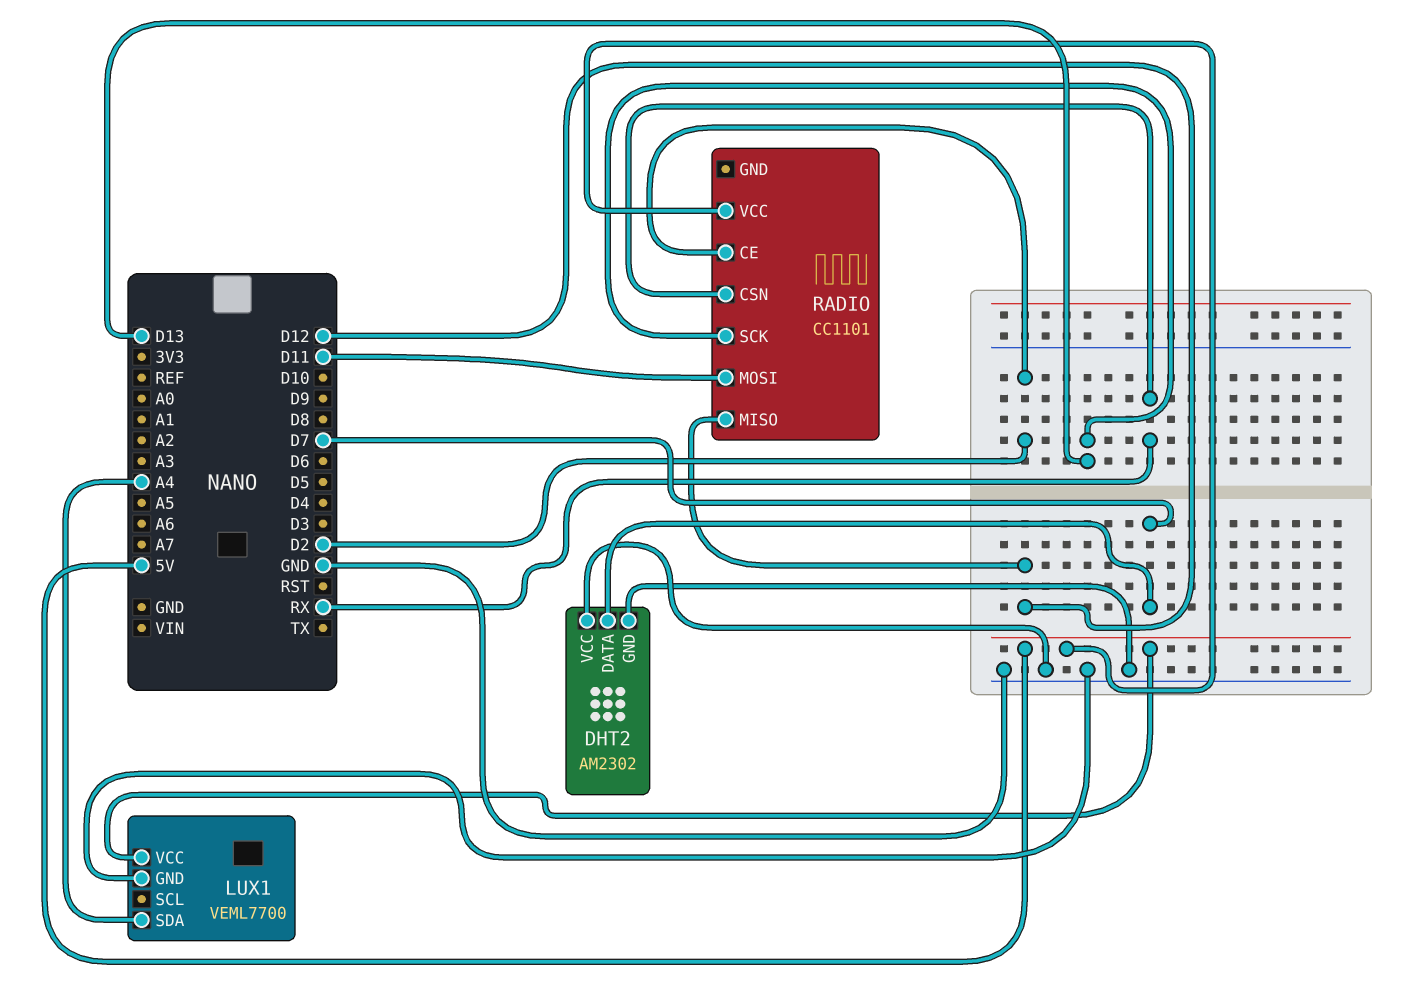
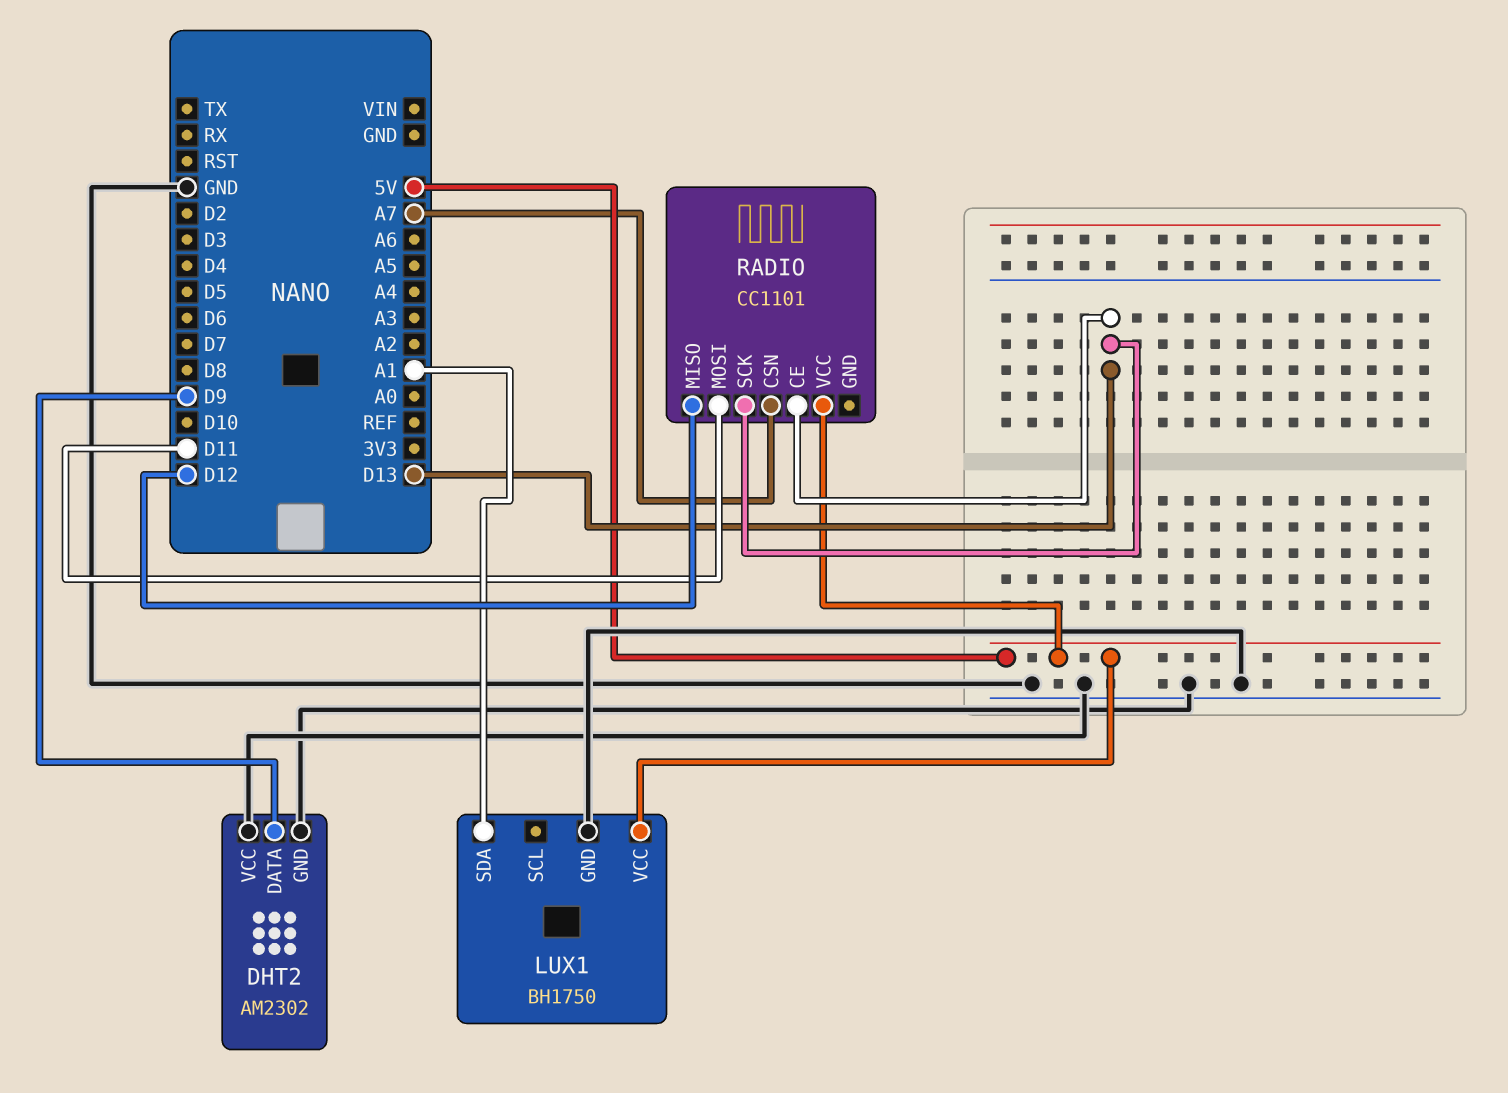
DHT2 pin DATA: D7 -> D9
LUX1: VEML7700 -> BH1750
LUX1 pin SDA: A4 -> A1
RADIO pin CE: D2 -> D13
RADIO pin CSN: RX -> A7

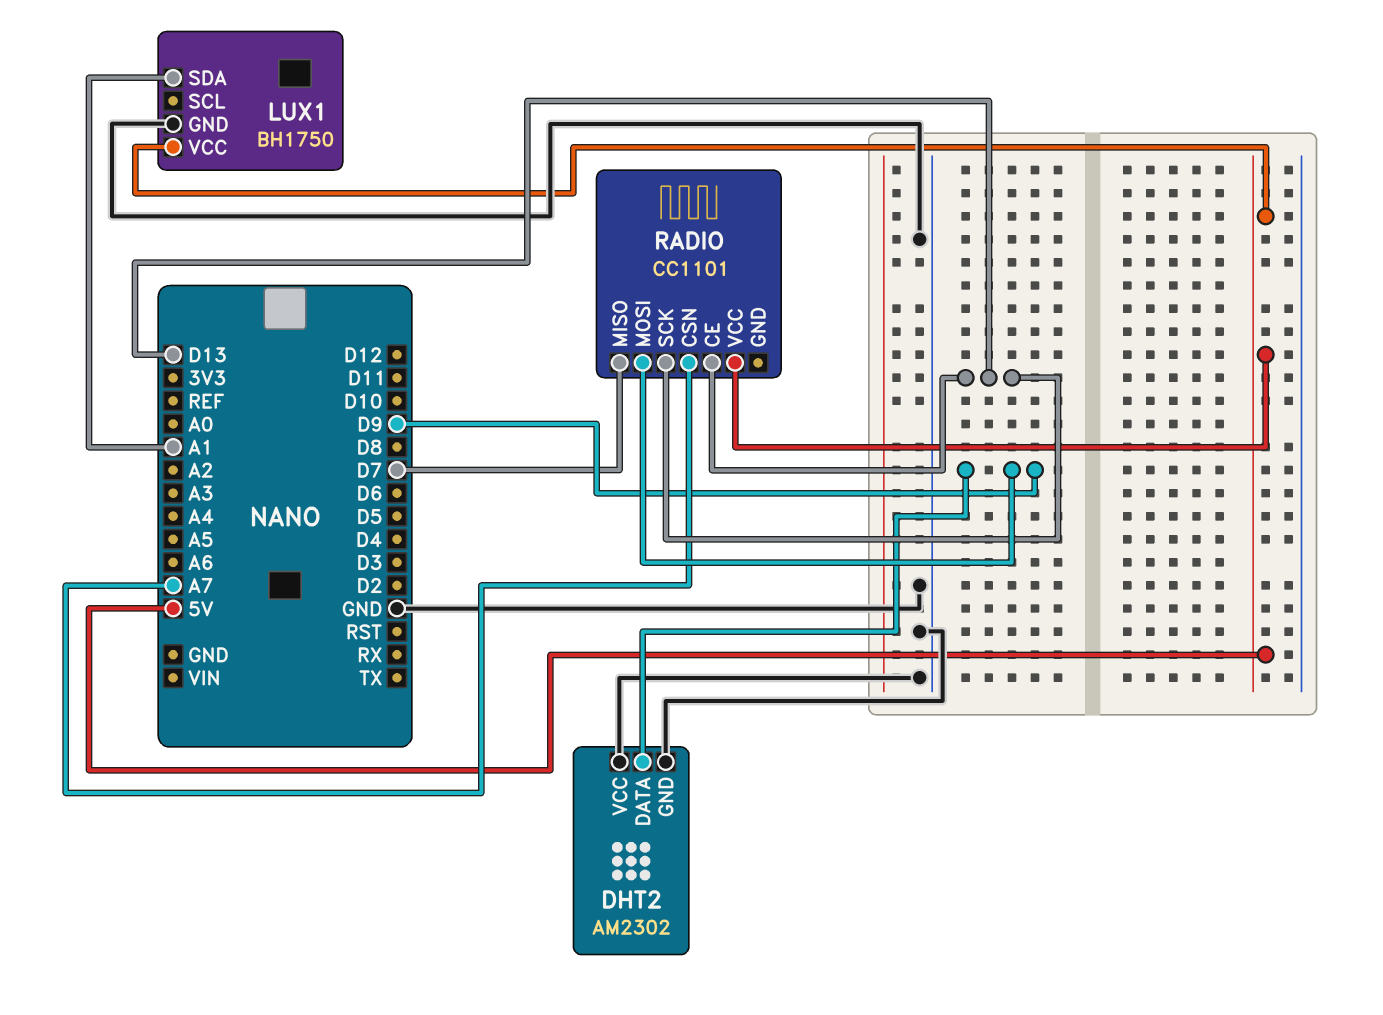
RADIO pin MISO: D12 -> D7
RADIO pin MOSI: D11 -> D9

